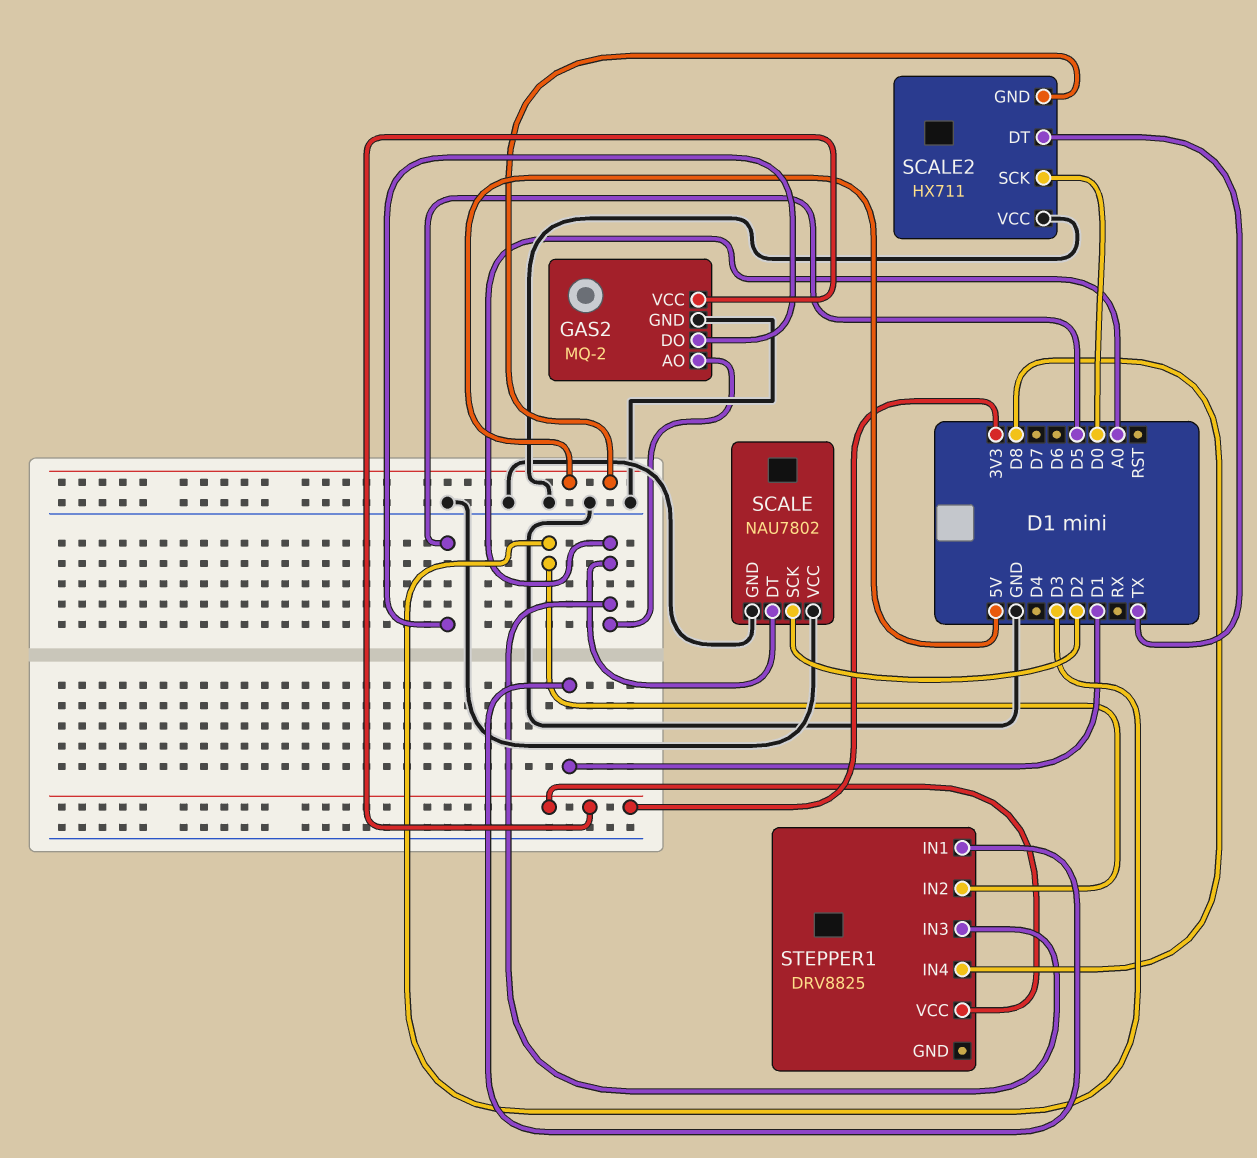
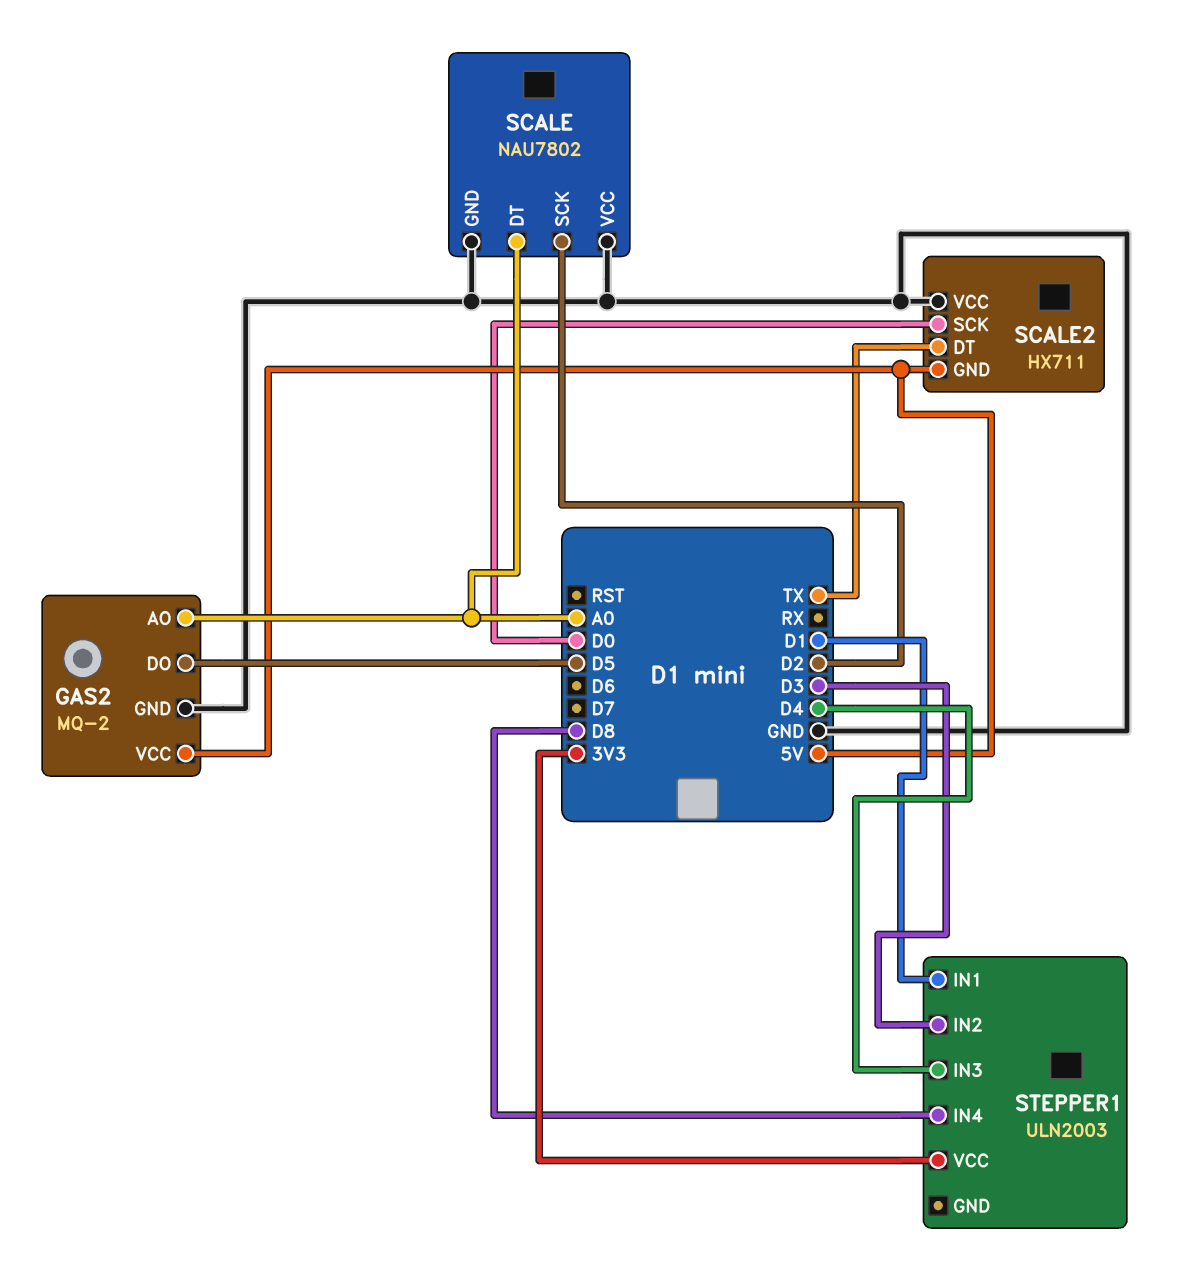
GAS2 pin VCC: 3V3 -> 5V
STEPPER1: DRV8825 -> ULN2003
STEPPER1 pin IN3: A0 -> D4

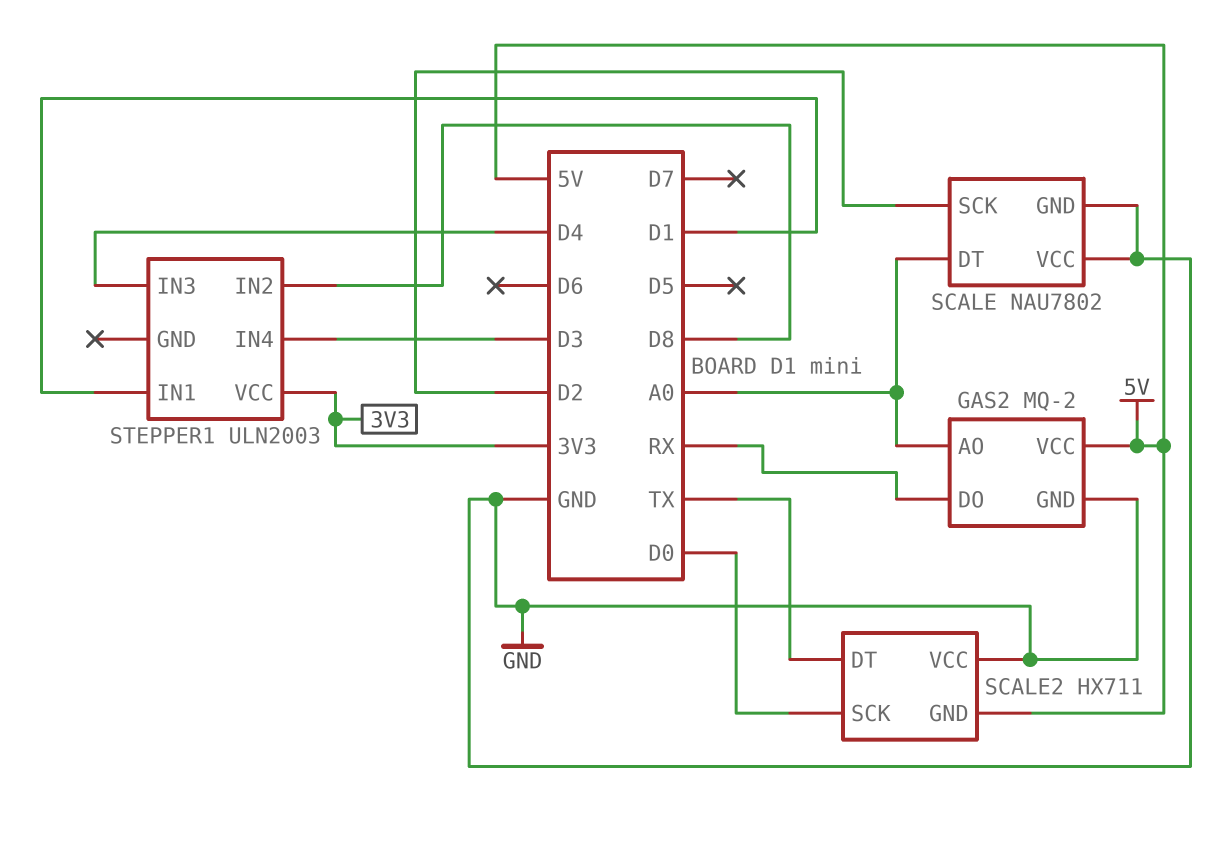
GAS2 pin DO: D5 -> RX
STEPPER1 pin IN2: D3 -> D8
STEPPER1 pin IN4: D8 -> D3

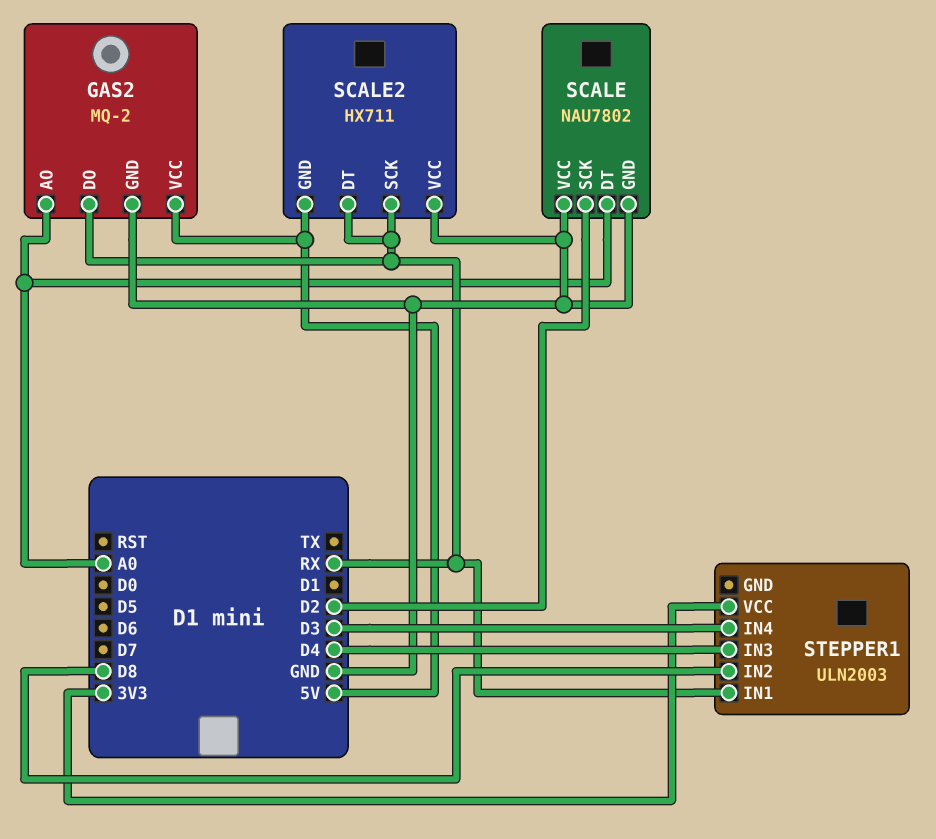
SCALE2 pin DT: TX -> RX
SCALE2 pin SCK: D0 -> RX
STEPPER1 pin IN1: D1 -> RX

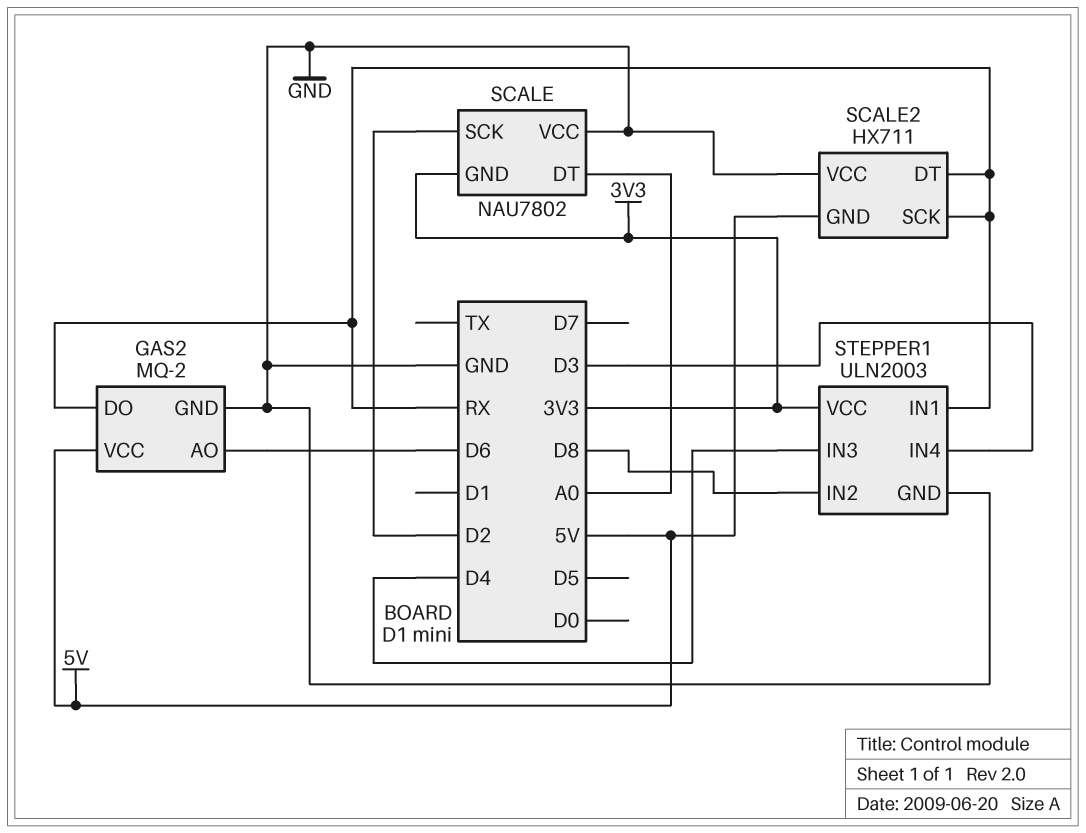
GAS2 pin AO: A0 -> D6
SCALE pin GND: GND -> 3V3
STEPPER1 pin GND: none -> GND

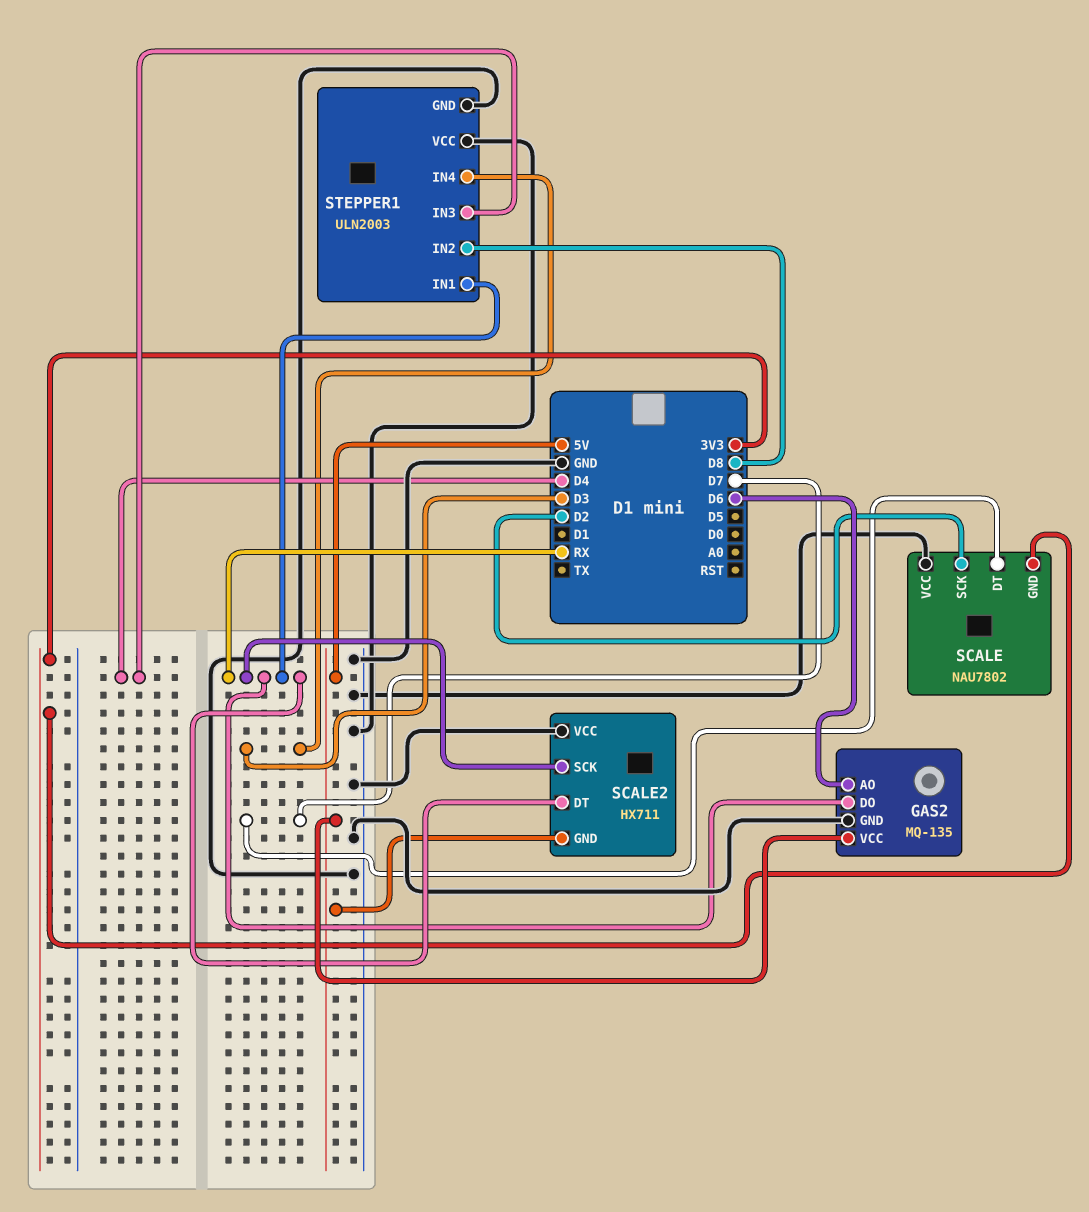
GAS2: MQ-2 -> MQ-135
SCALE pin DT: A0 -> D7
STEPPER1 pin VCC: 3V3 -> GND

